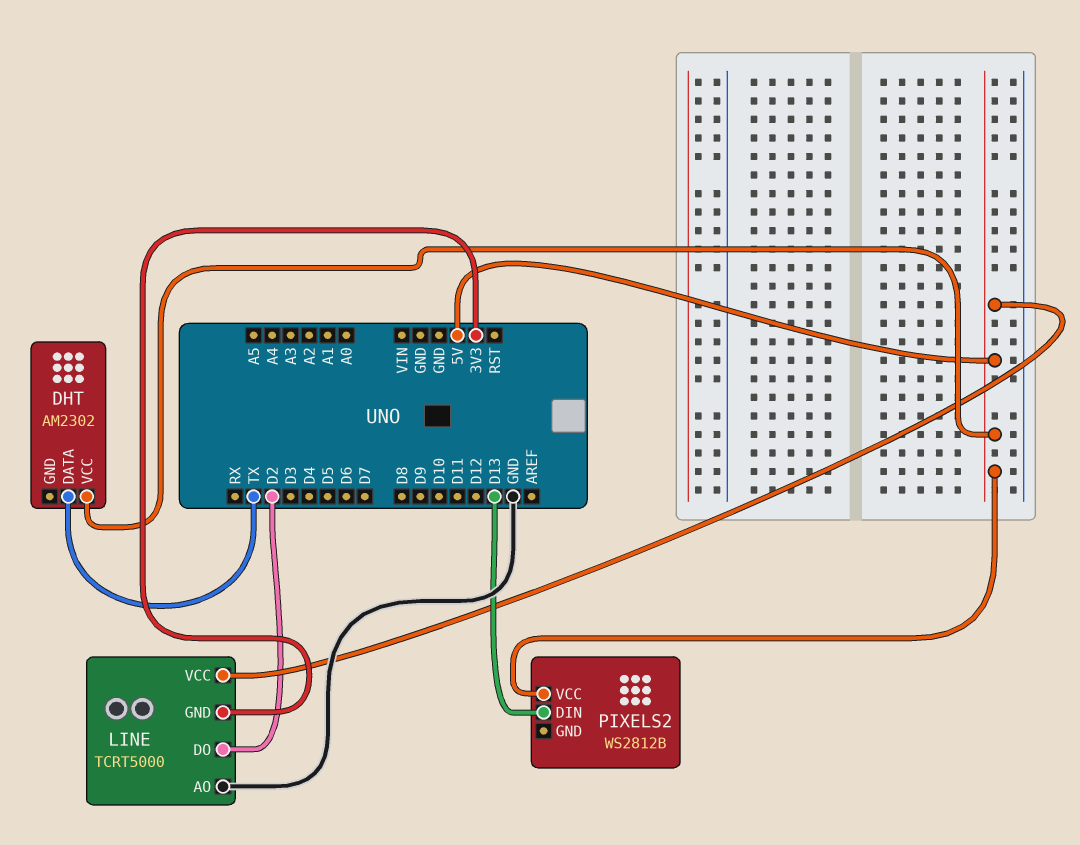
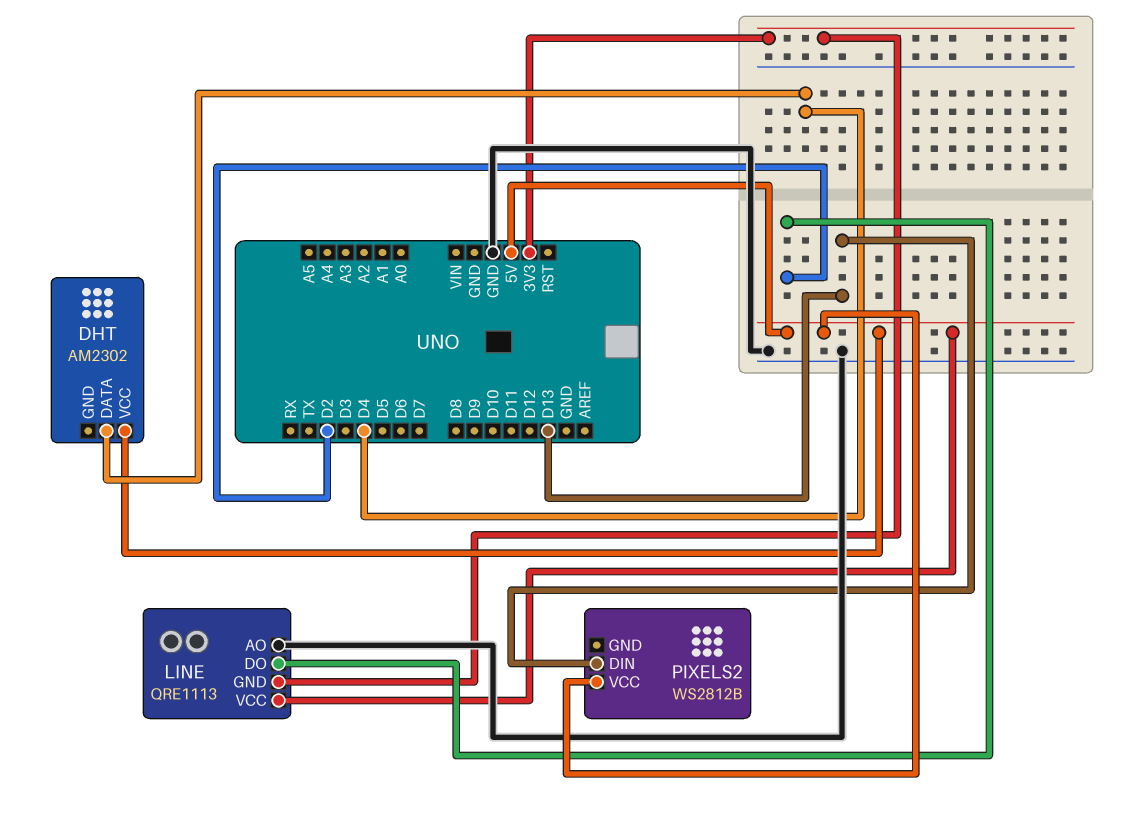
DHT pin DATA: TX -> D4
LINE: TCRT5000 -> QRE1113

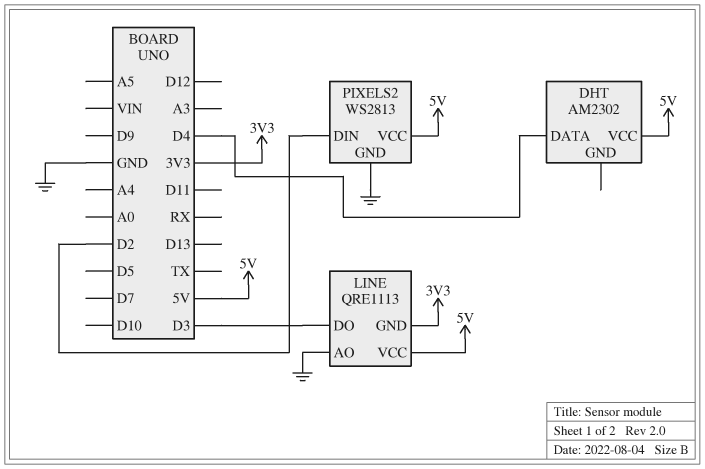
LINE pin DO: D2 -> D3
PIXELS2: WS2812B -> WS2813
PIXELS2 pin DIN: D13 -> D2
PIXELS2 pin GND: none -> GND

